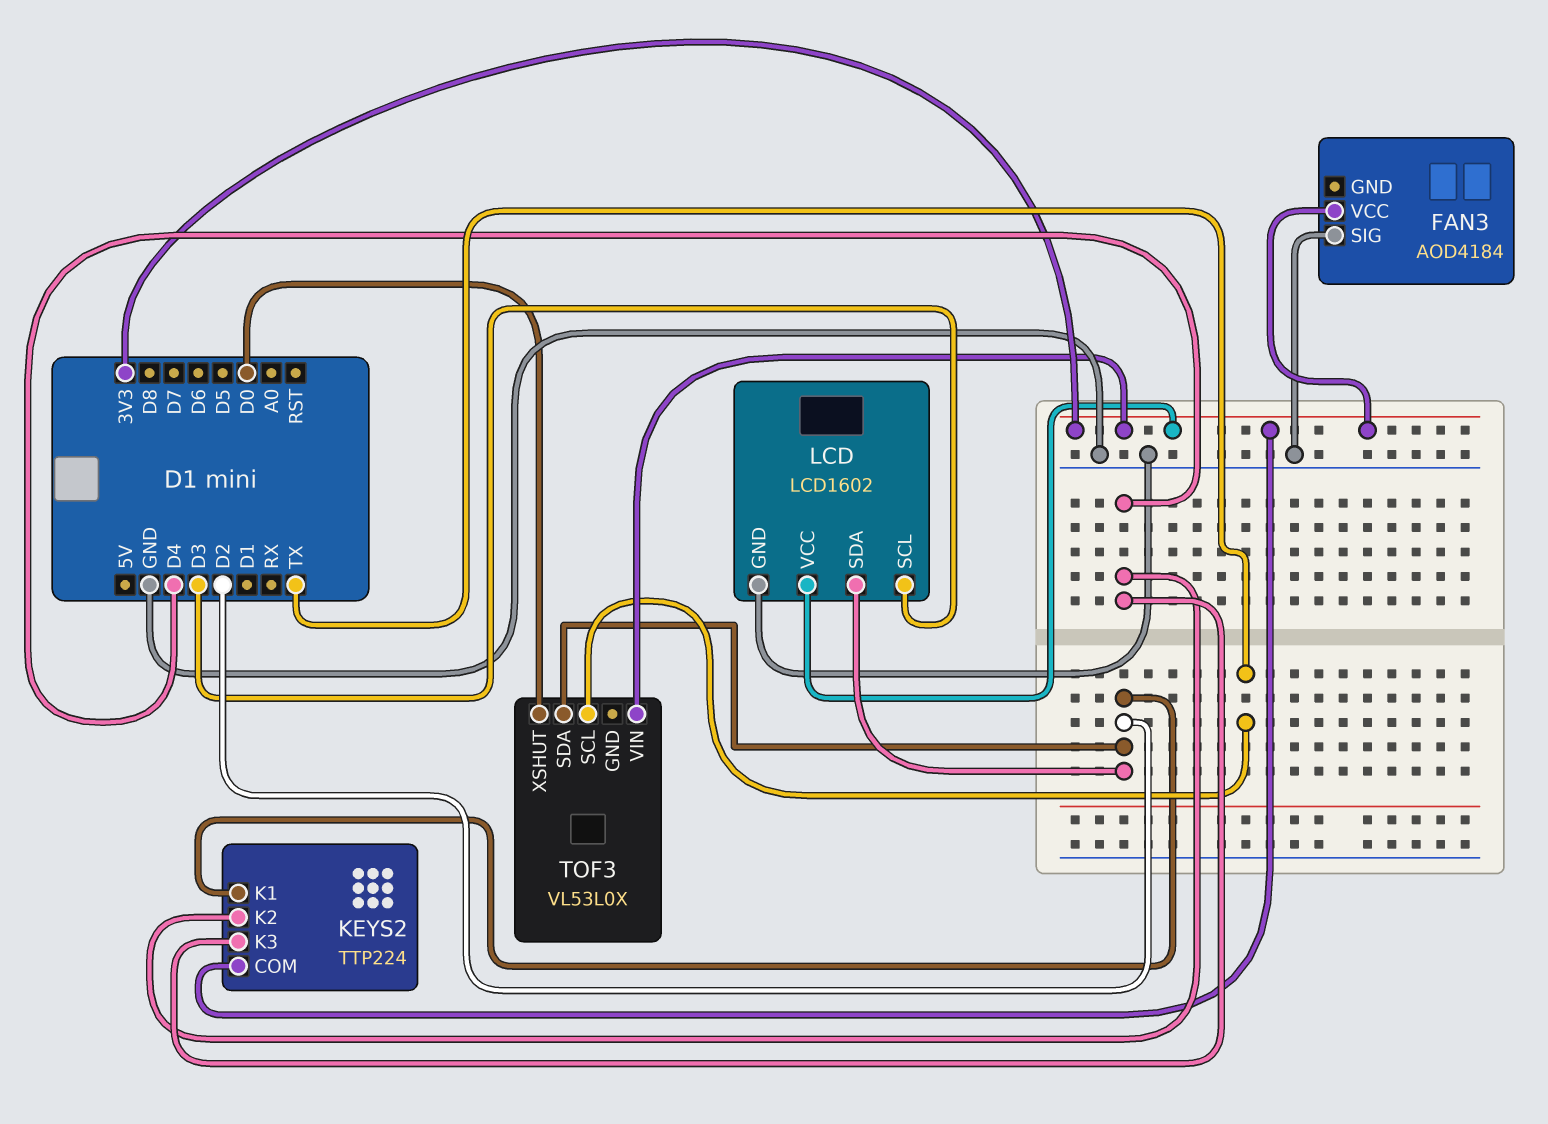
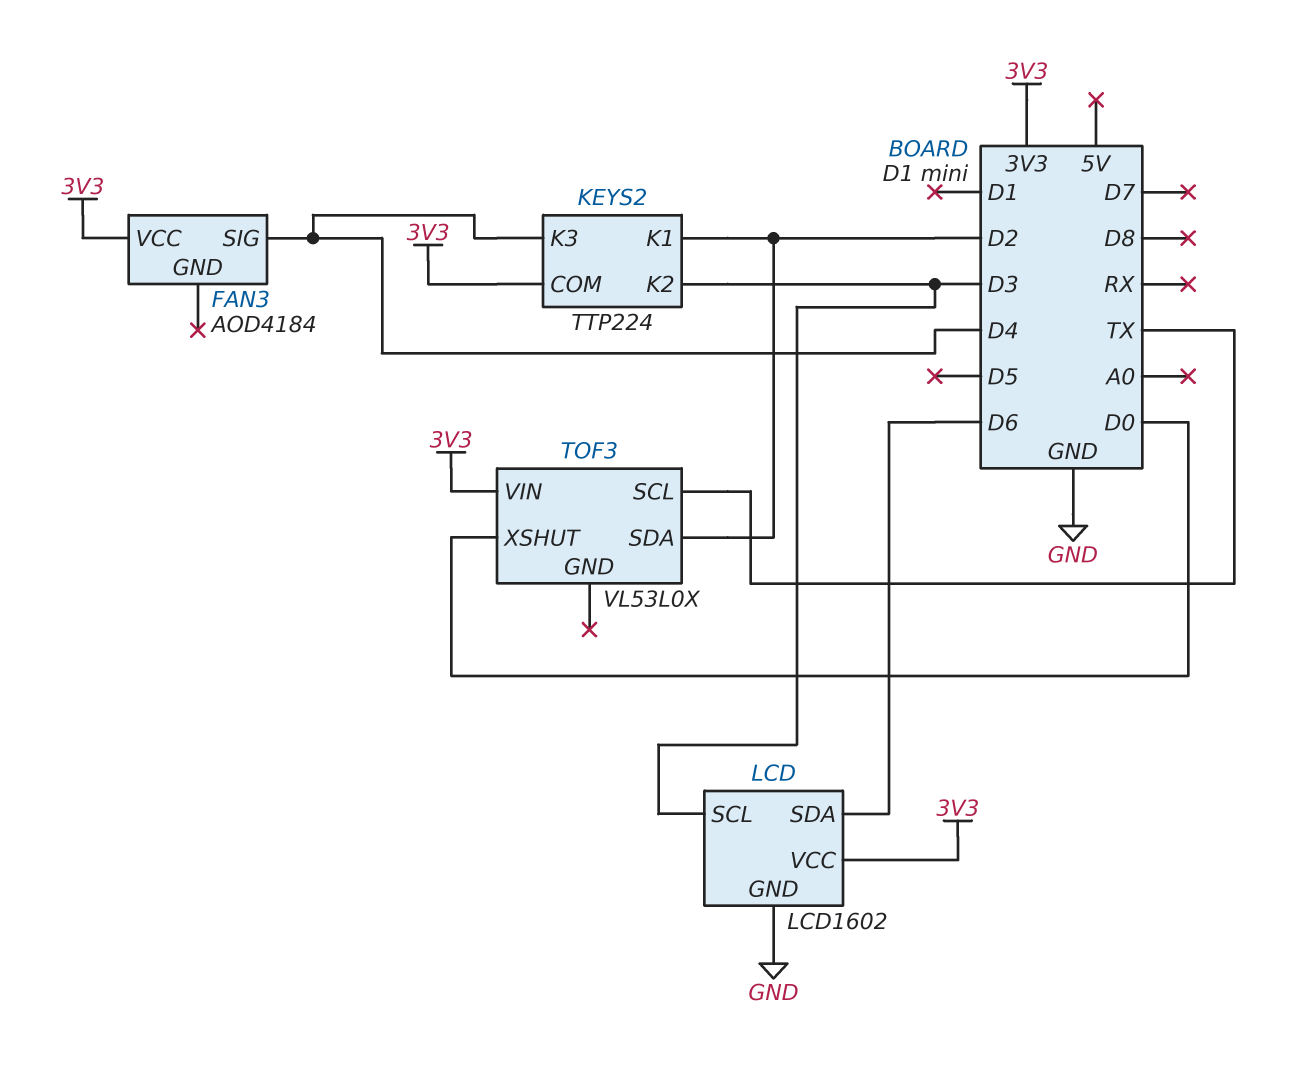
FAN3 pin SIG: GND -> D4
KEYS2 pin K2: D4 -> D3
LCD pin SDA: D2 -> D6

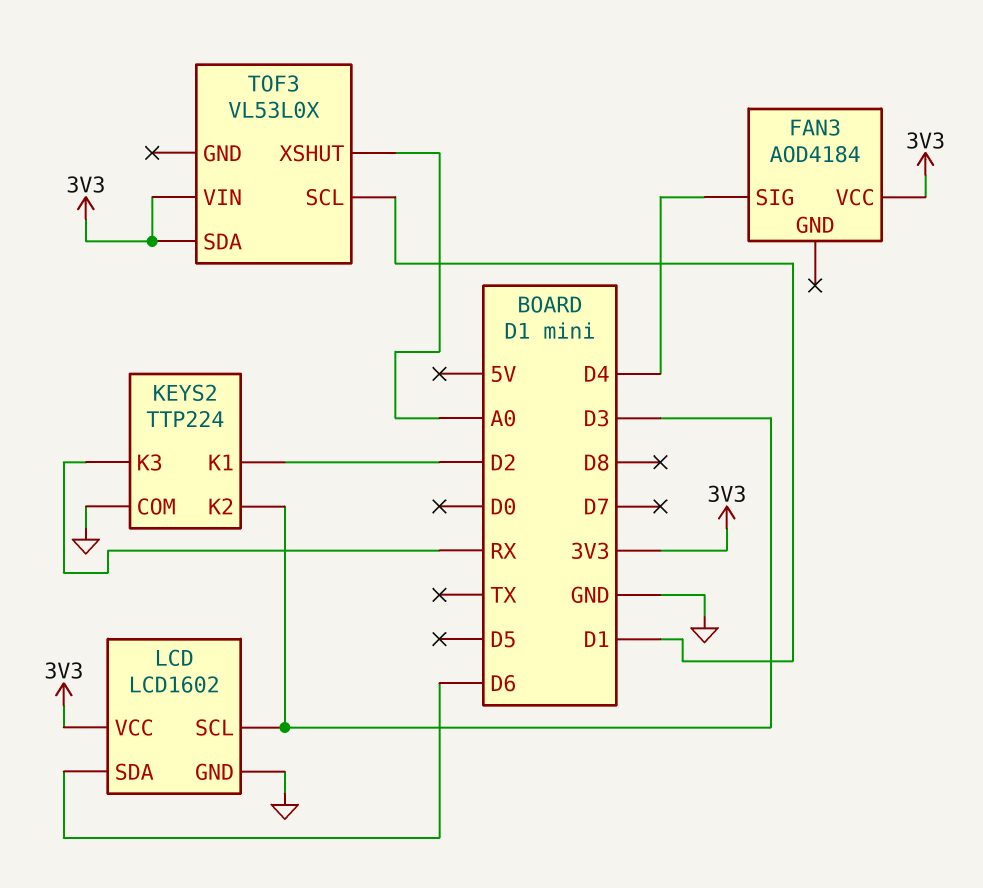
KEYS2 pin COM: 3V3 -> GND
KEYS2 pin K3: D4 -> RX
TOF3 pin SCL: TX -> D1
TOF3 pin SDA: D2 -> 3V3
TOF3 pin XSHUT: D0 -> A0

